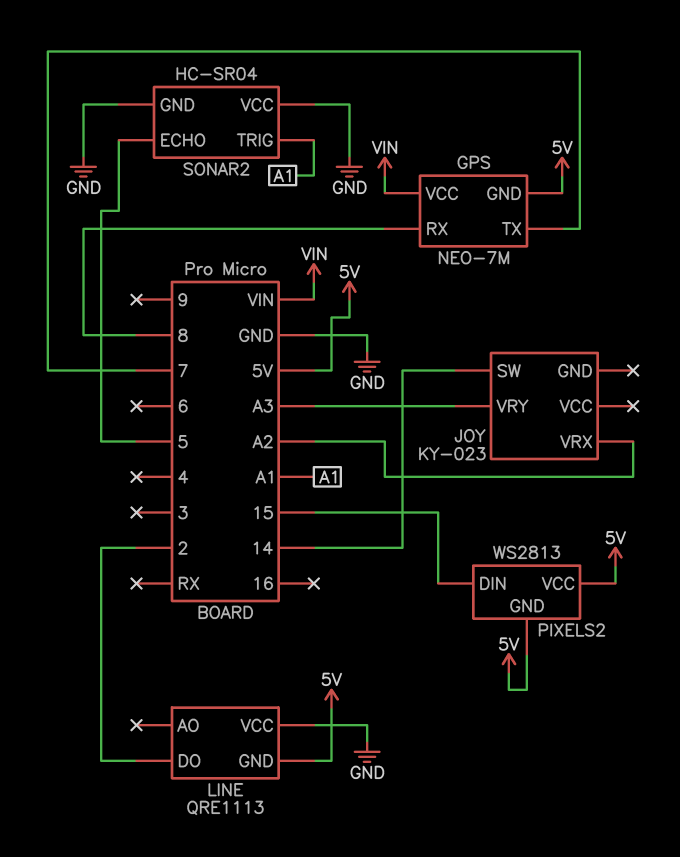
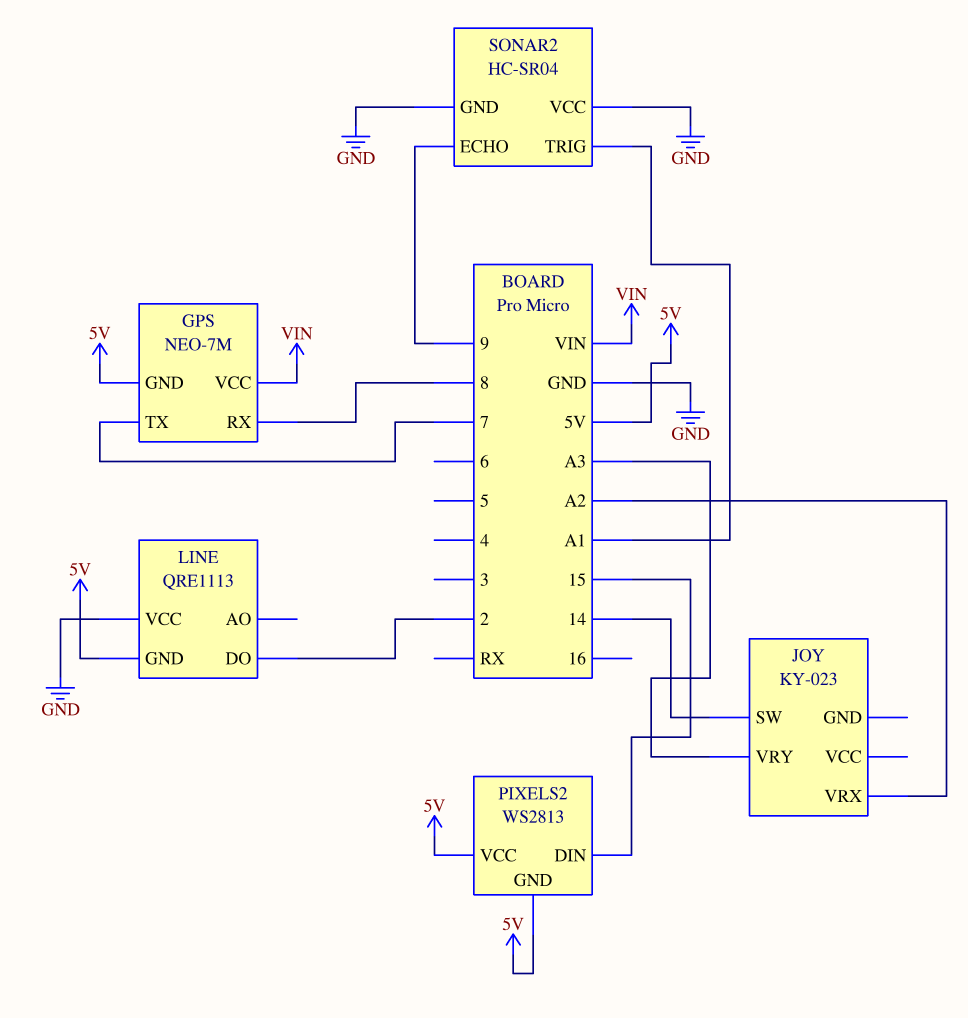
SONAR2 pin ECHO: 5 -> 9

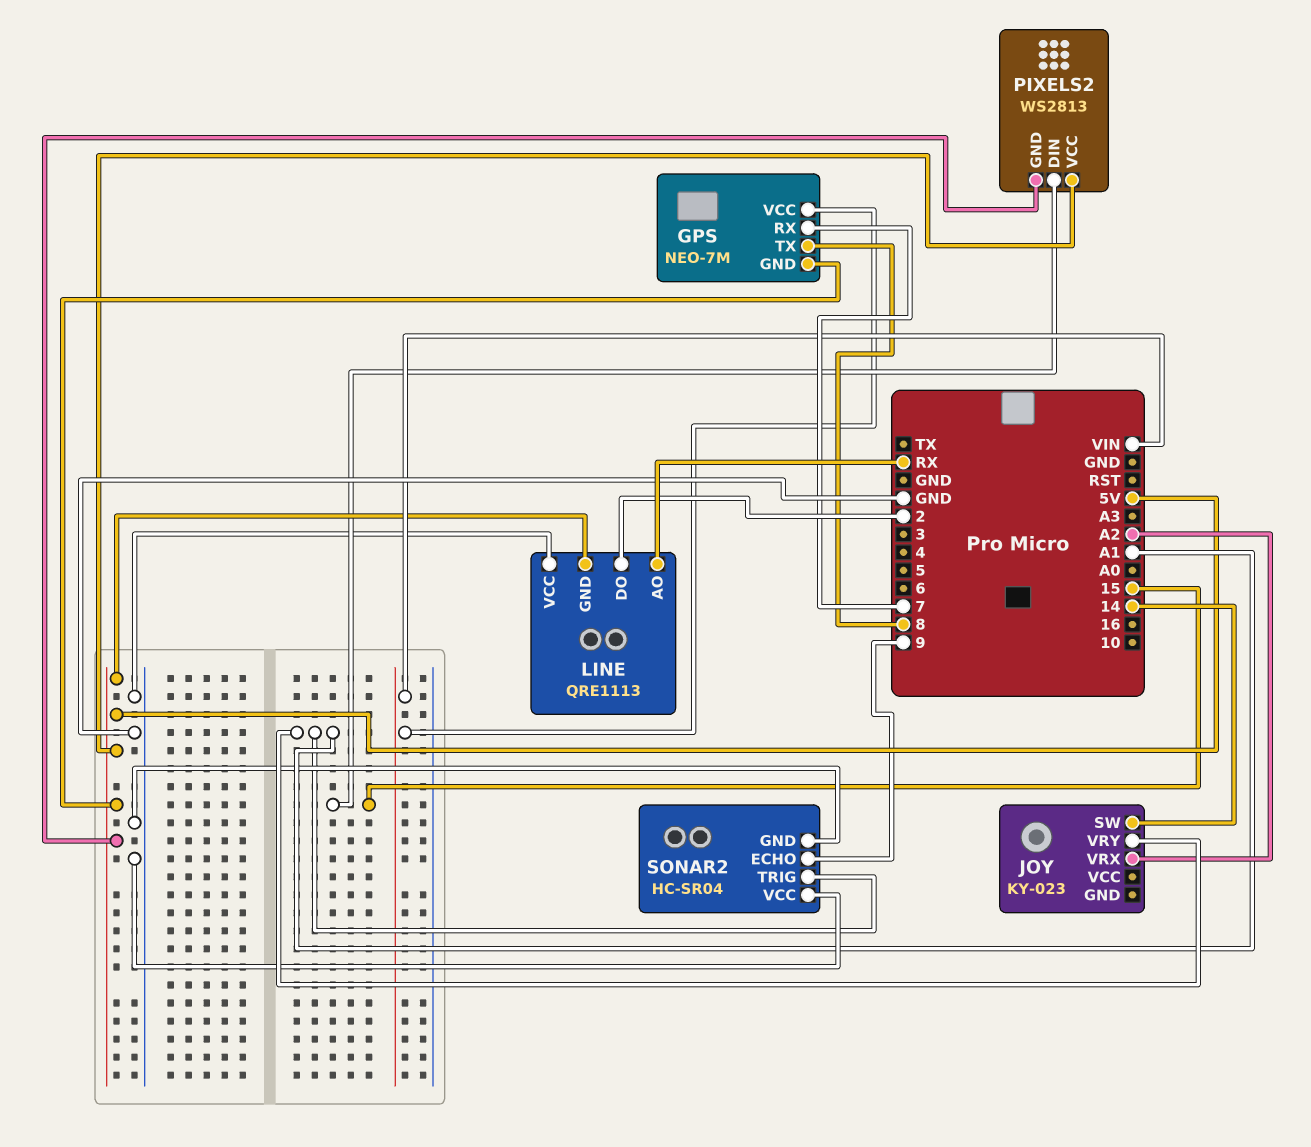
GPS pin RX: 8 -> 7
GPS pin TX: 7 -> 8
JOY pin VRY: A3 -> A1
LINE pin AO: none -> RX

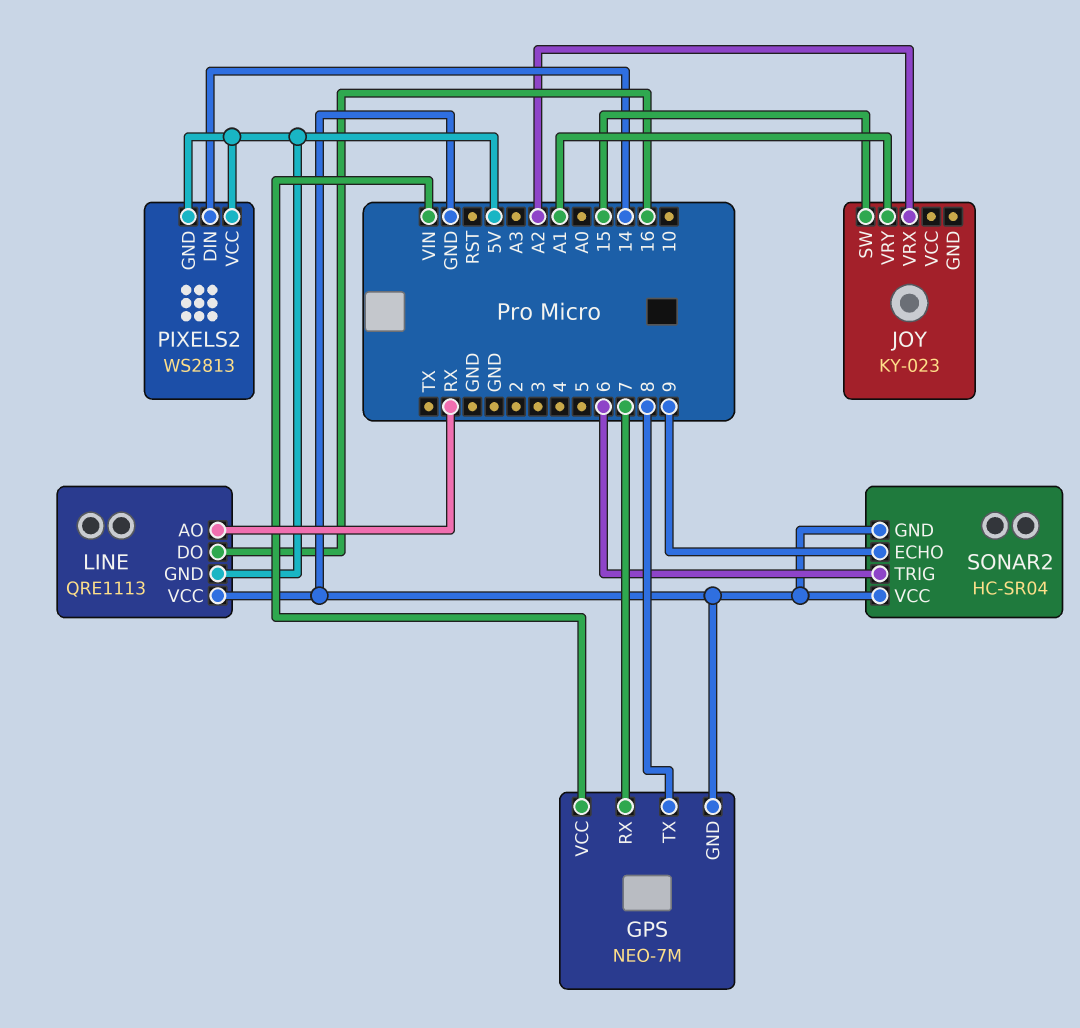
GPS pin GND: 5V -> GND
JOY pin SW: 14 -> 15
LINE pin DO: 2 -> 16
PIXELS2 pin DIN: 15 -> 14
SONAR2 pin TRIG: A1 -> 6

